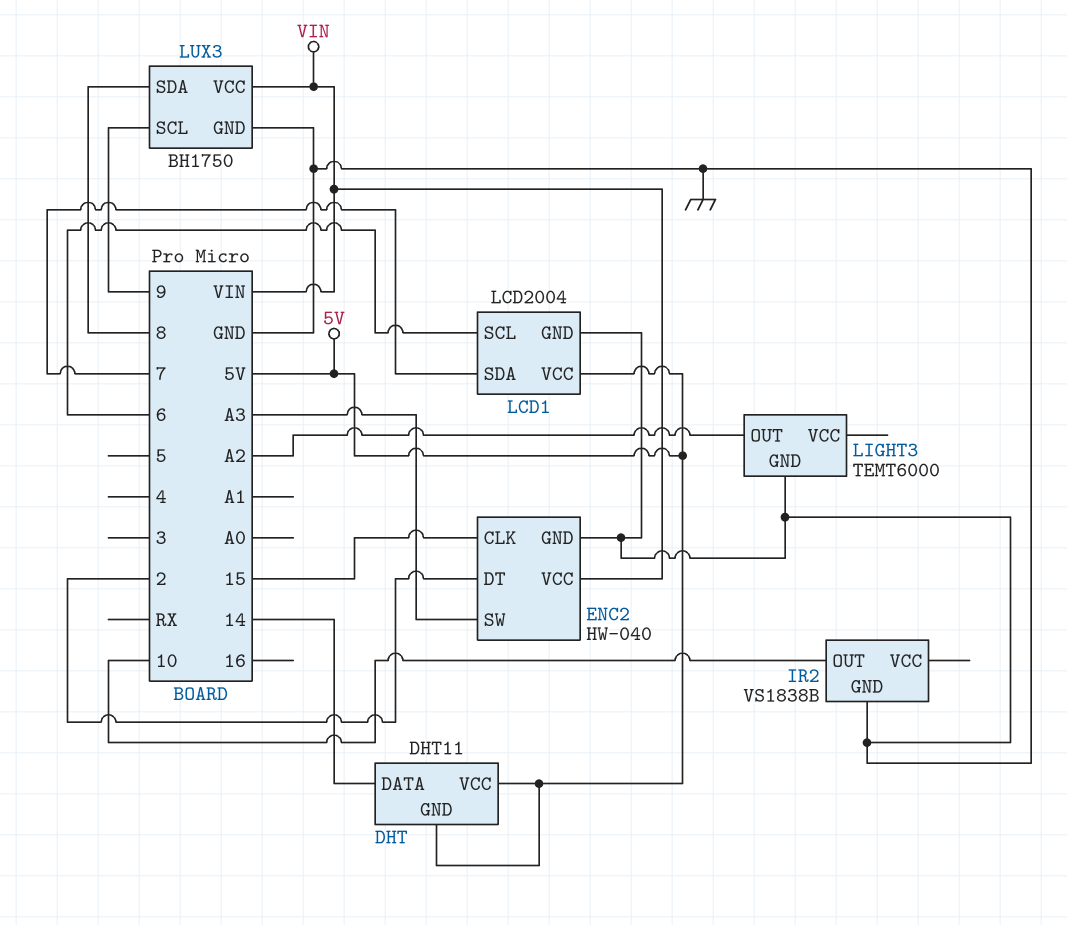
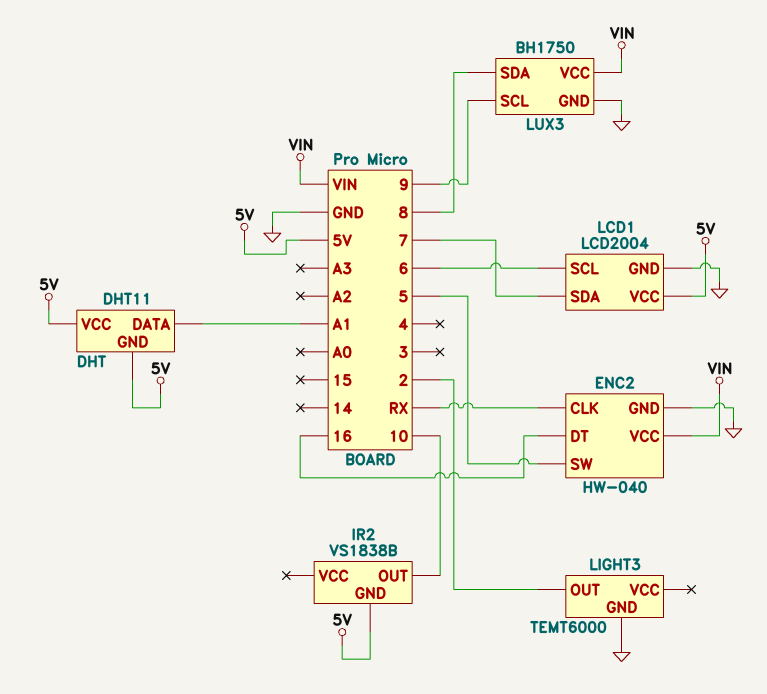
DHT pin DATA: 14 -> A1
ENC2 pin CLK: 15 -> RX
ENC2 pin DT: 2 -> 16
ENC2 pin SW: A3 -> 5
IR2 pin GND: GND -> 5V
LIGHT3 pin OUT: A2 -> 2

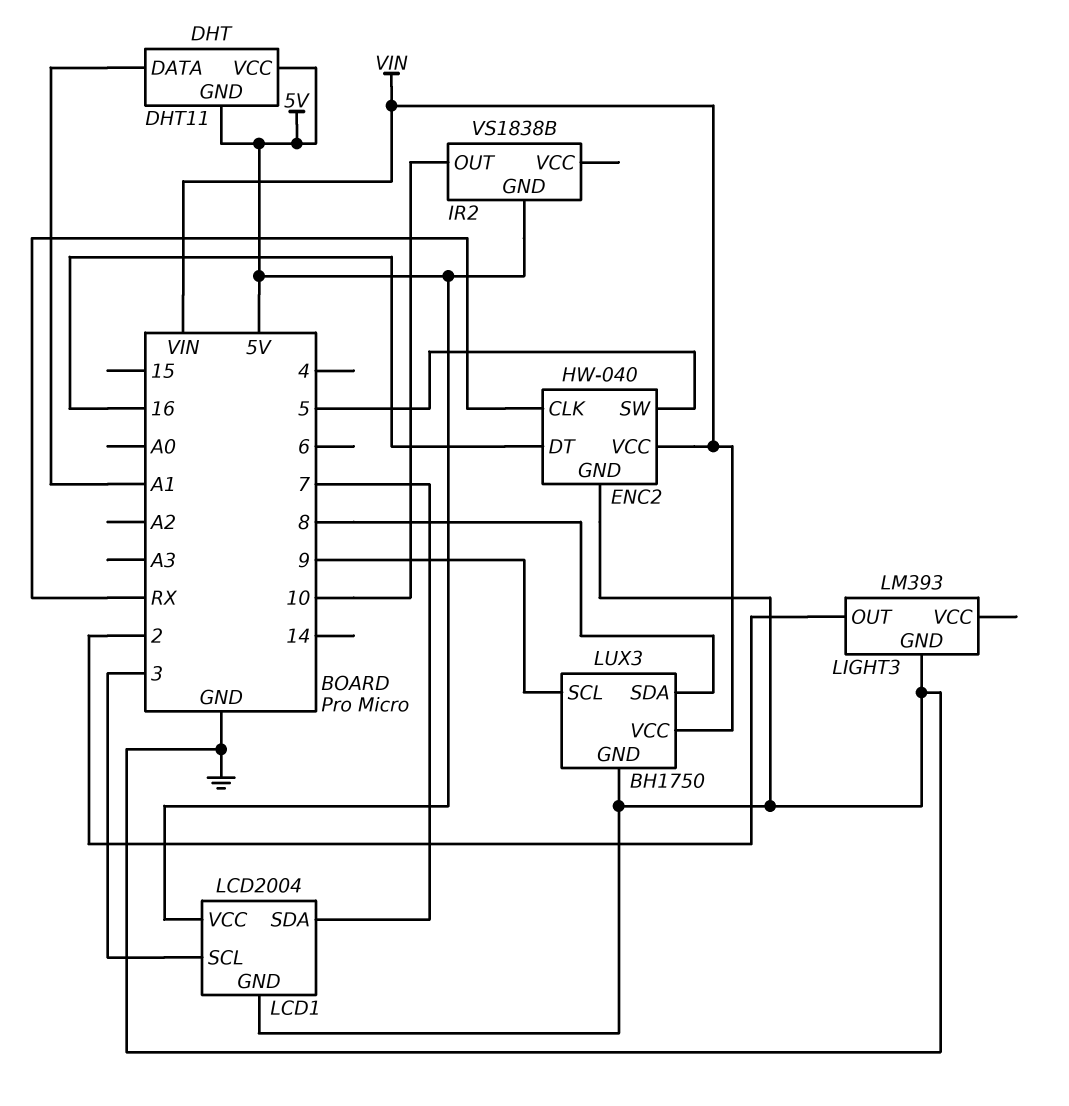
LCD1 pin SCL: 6 -> 3
LIGHT3: TEMT6000 -> LM393

